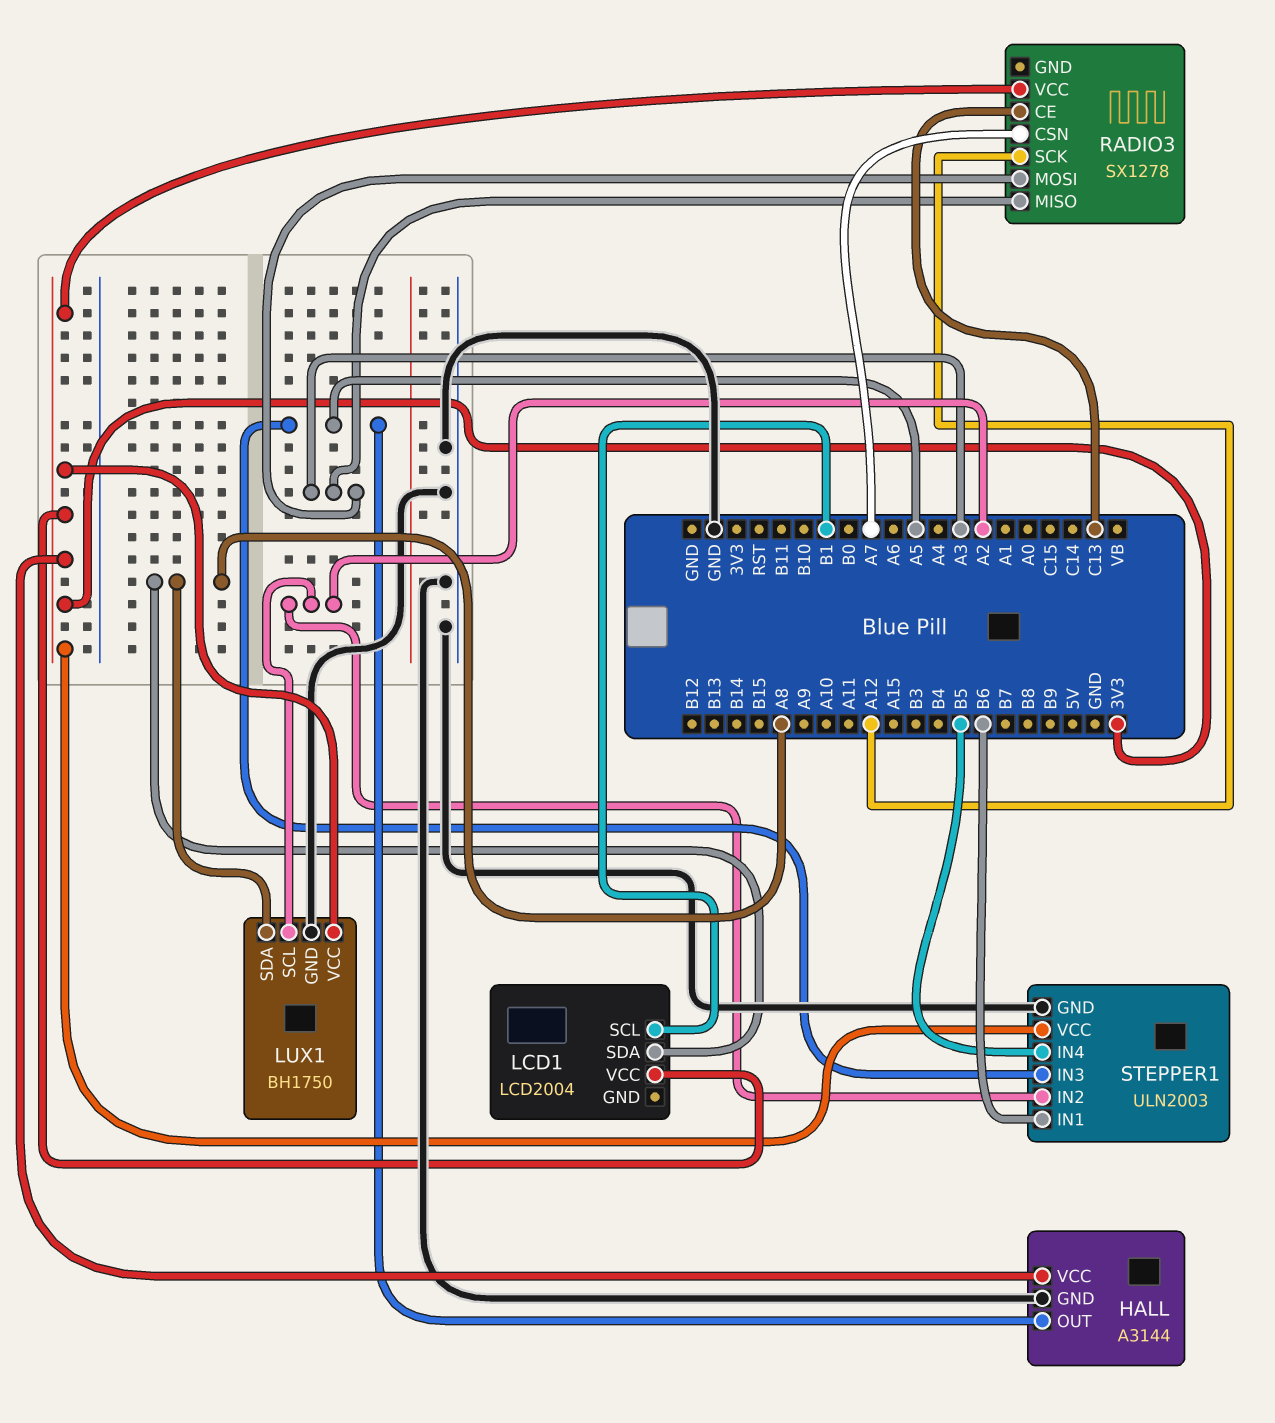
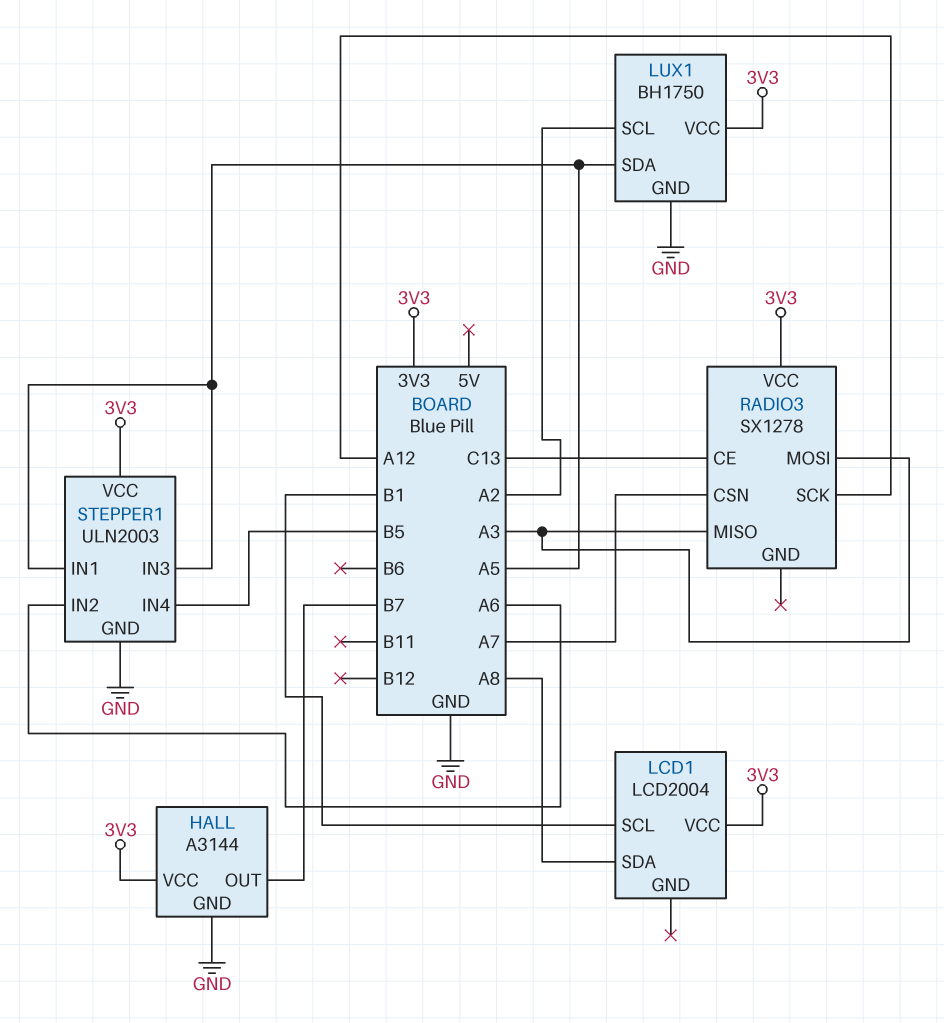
HALL pin OUT: A5 -> B7
LUX1 pin SDA: A8 -> A5
STEPPER1 pin IN1: B6 -> A5
STEPPER1 pin IN2: A2 -> A6

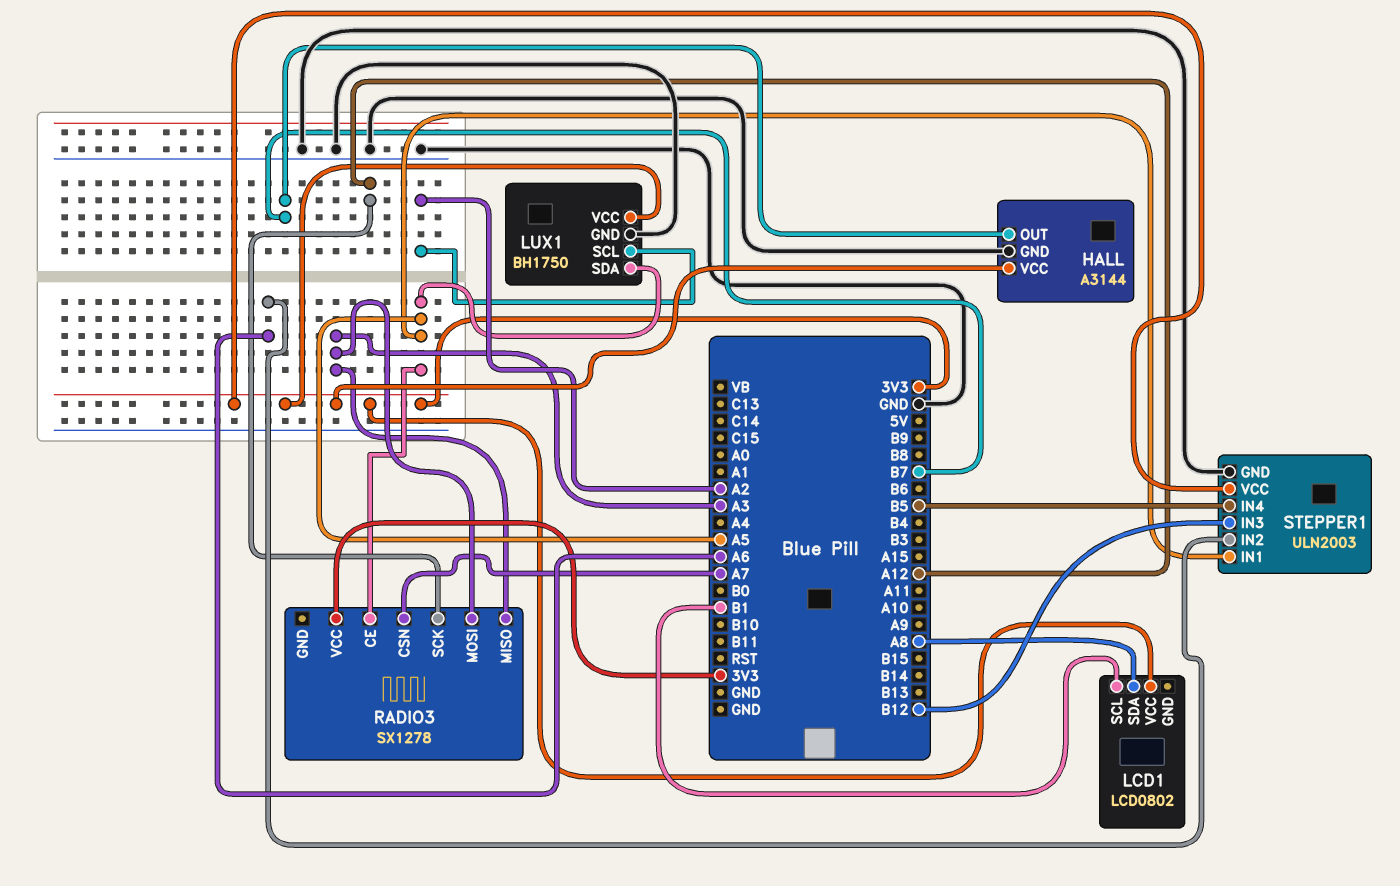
LCD1: LCD2004 -> LCD0802
RADIO3 pin CE: C13 -> A5
STEPPER1 pin IN3: A5 -> B12

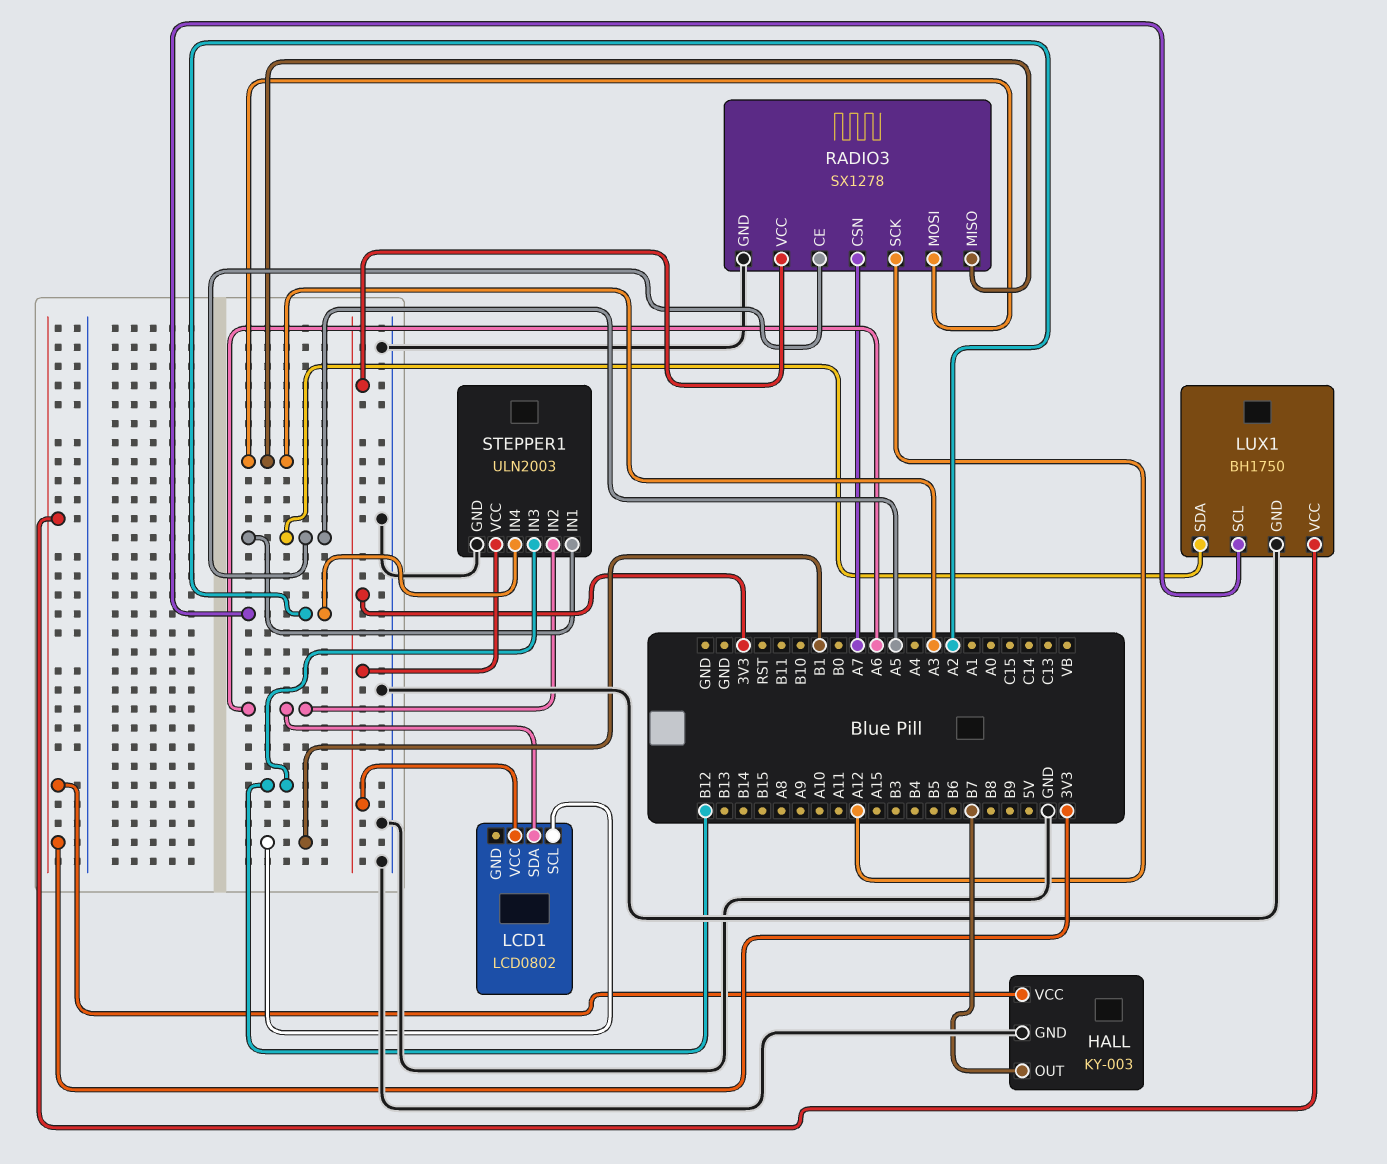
HALL: A3144 -> KY-003
LCD1 pin SDA: A8 -> A6
RADIO3 pin GND: none -> GND
STEPPER1 pin IN4: B5 -> A2

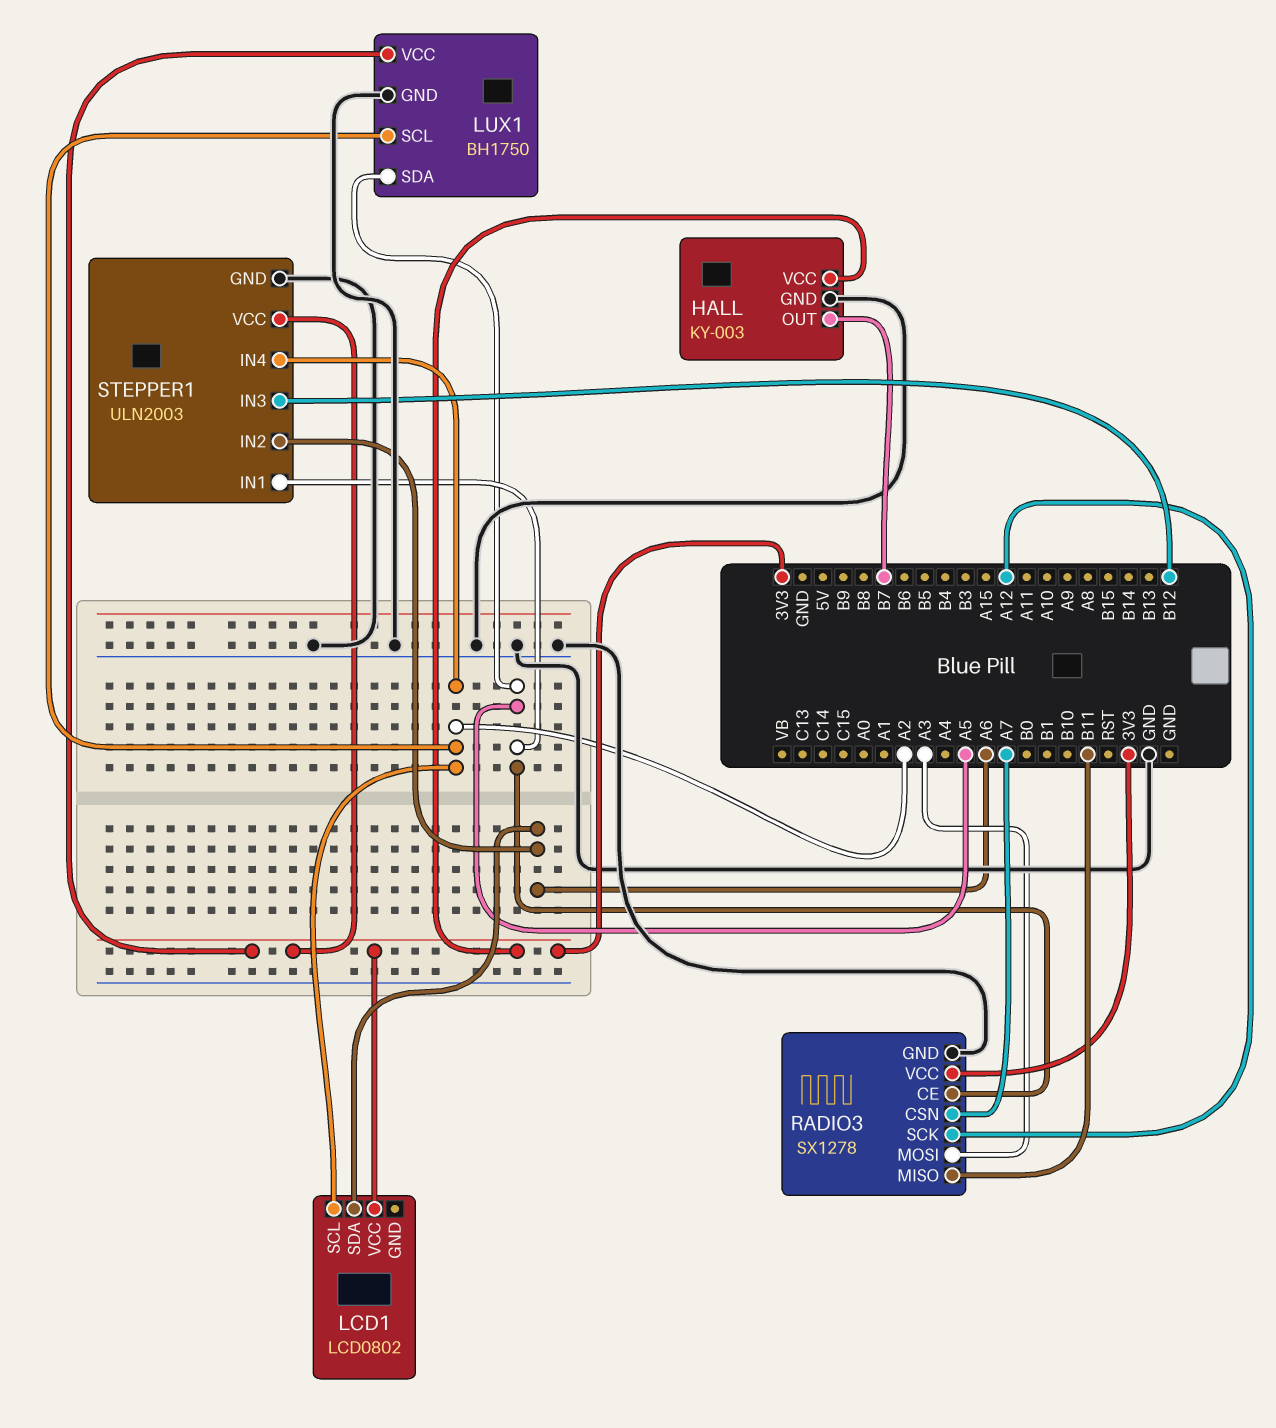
LCD1 pin SCL: B1 -> A2
RADIO3 pin MISO: A3 -> B11

